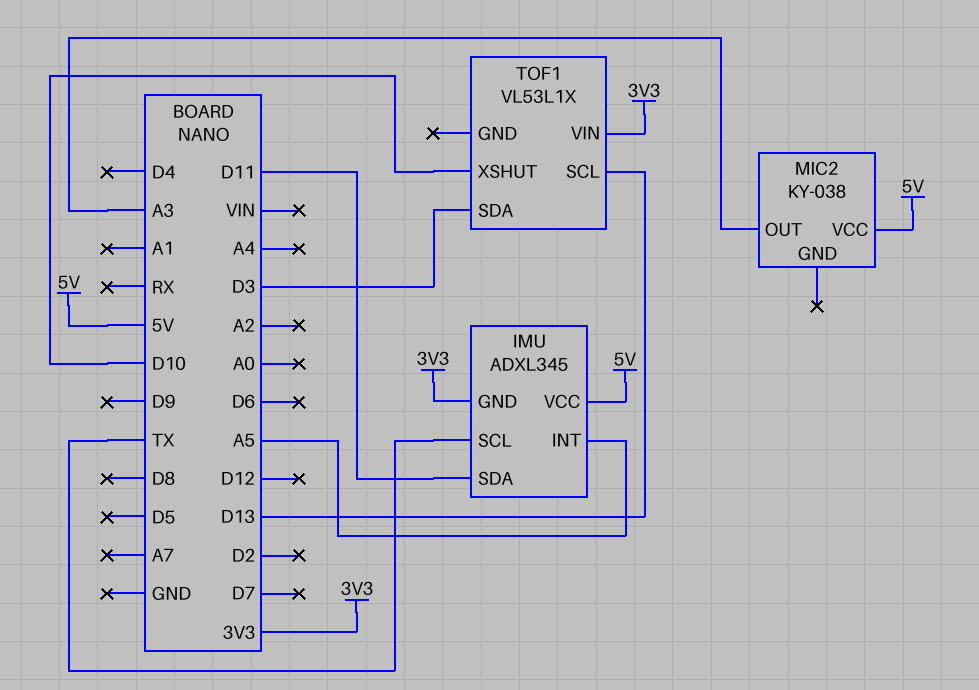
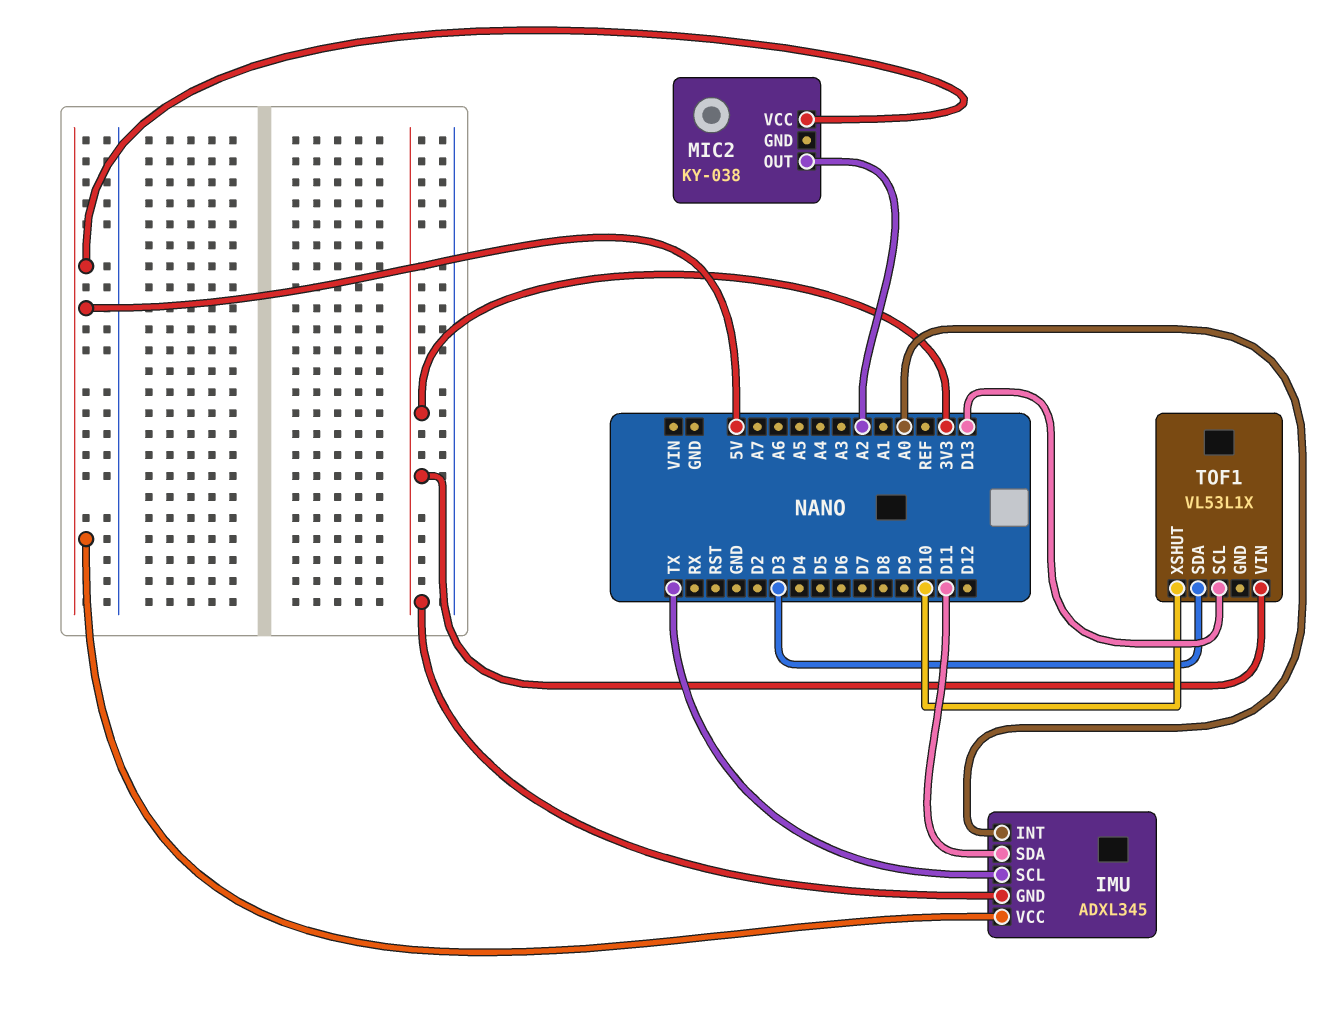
IMU pin INT: A5 -> A0
MIC2 pin OUT: A3 -> A2

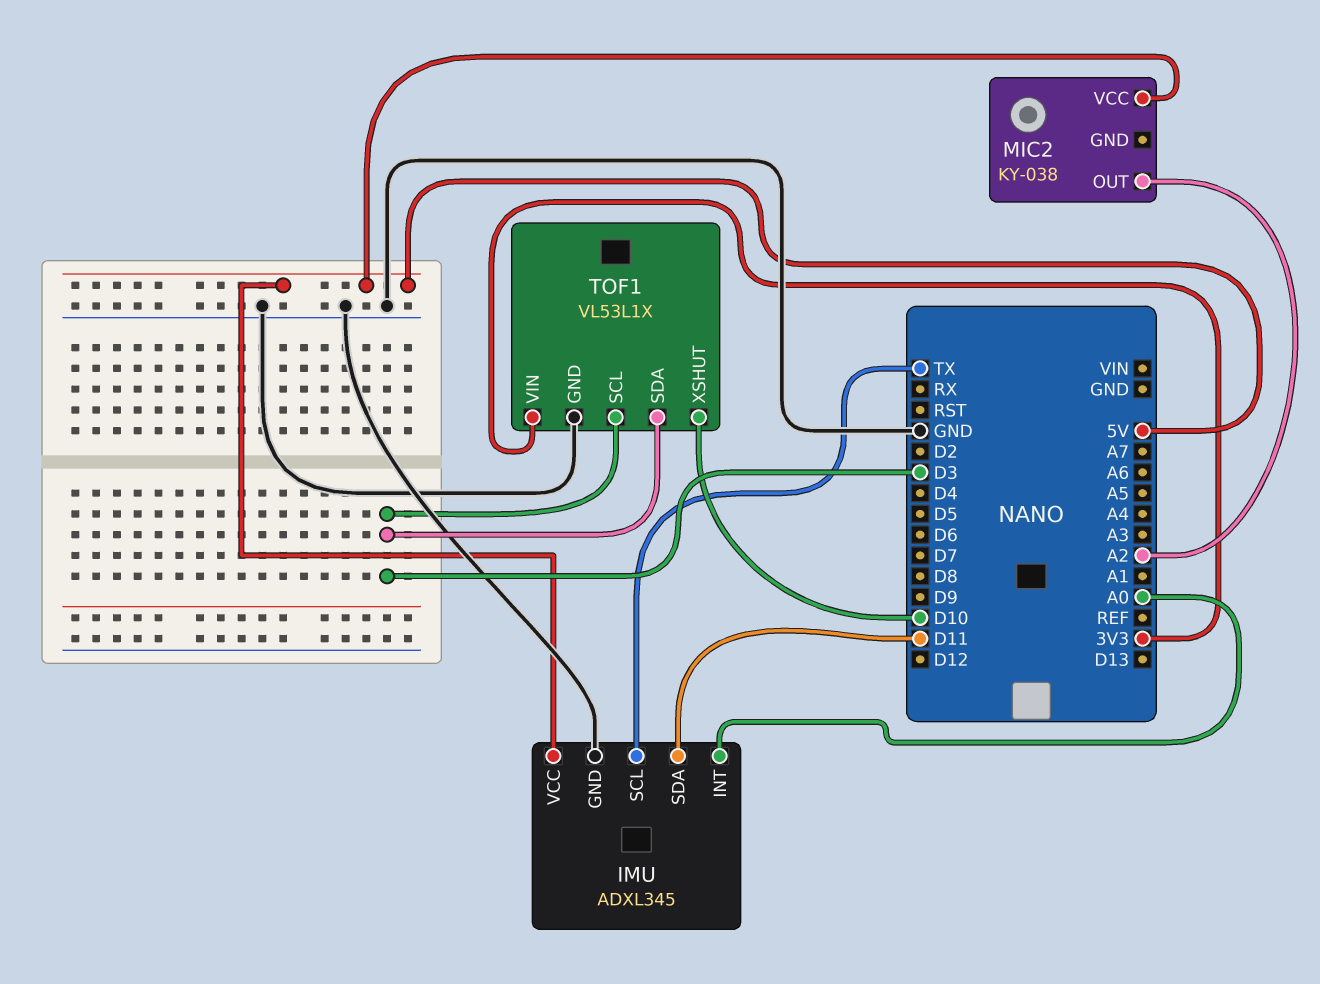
IMU pin GND: 3V3 -> GND
TOF1 pin GND: none -> GND
TOF1 pin SCL: D13 -> D3

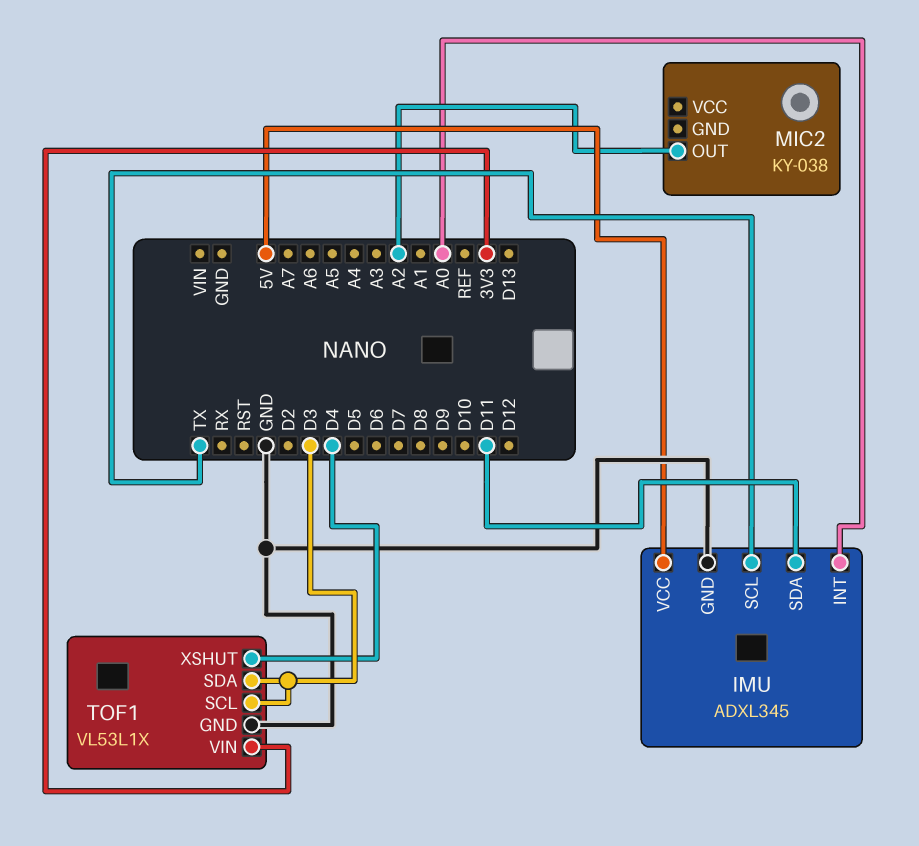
MIC2 pin VCC: 5V -> none
TOF1 pin XSHUT: D10 -> D4

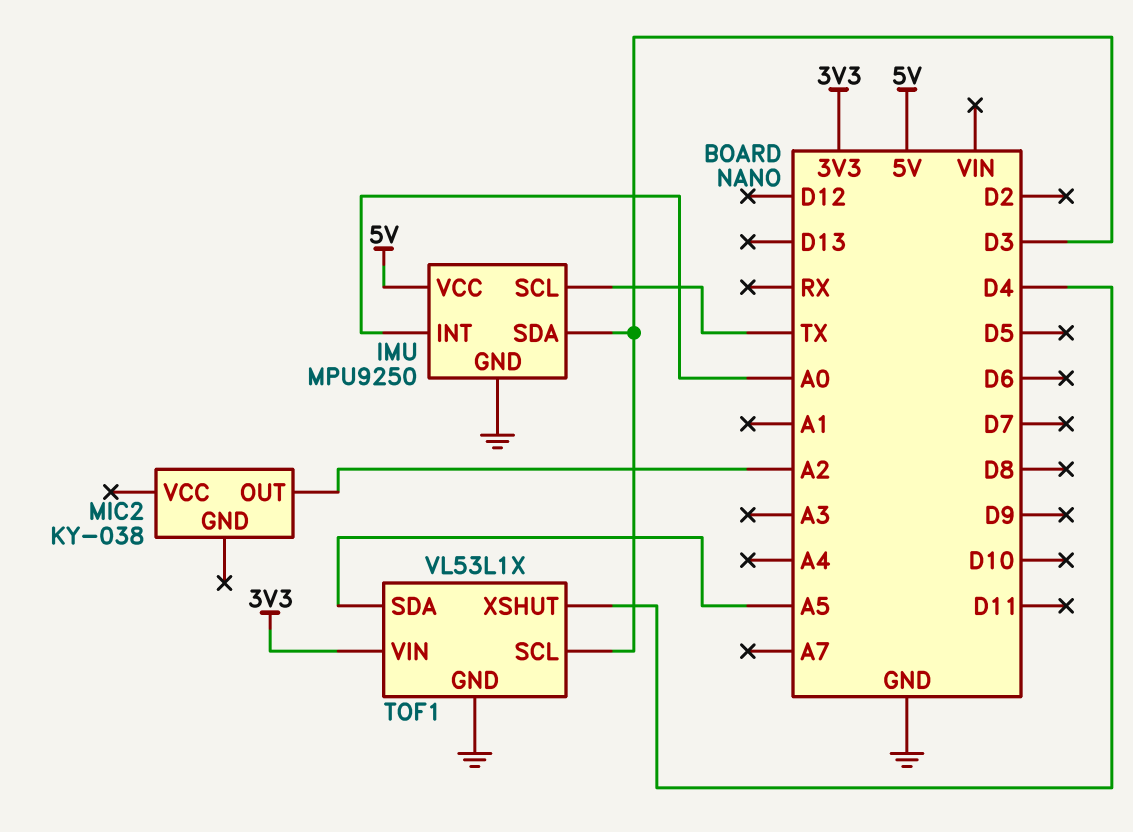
IMU: ADXL345 -> MPU9250
IMU pin SDA: D11 -> D3
TOF1 pin SDA: D3 -> A5

